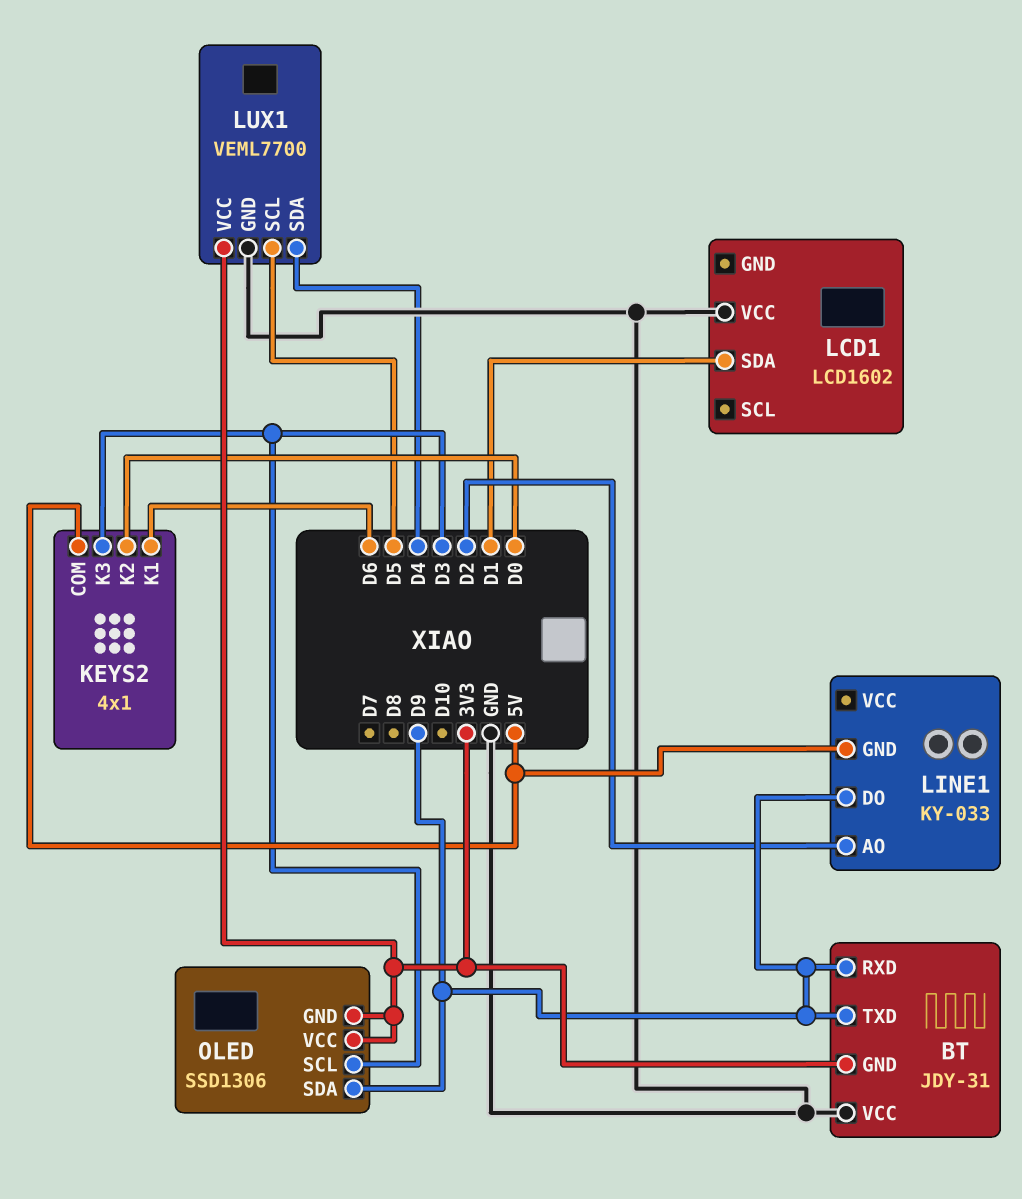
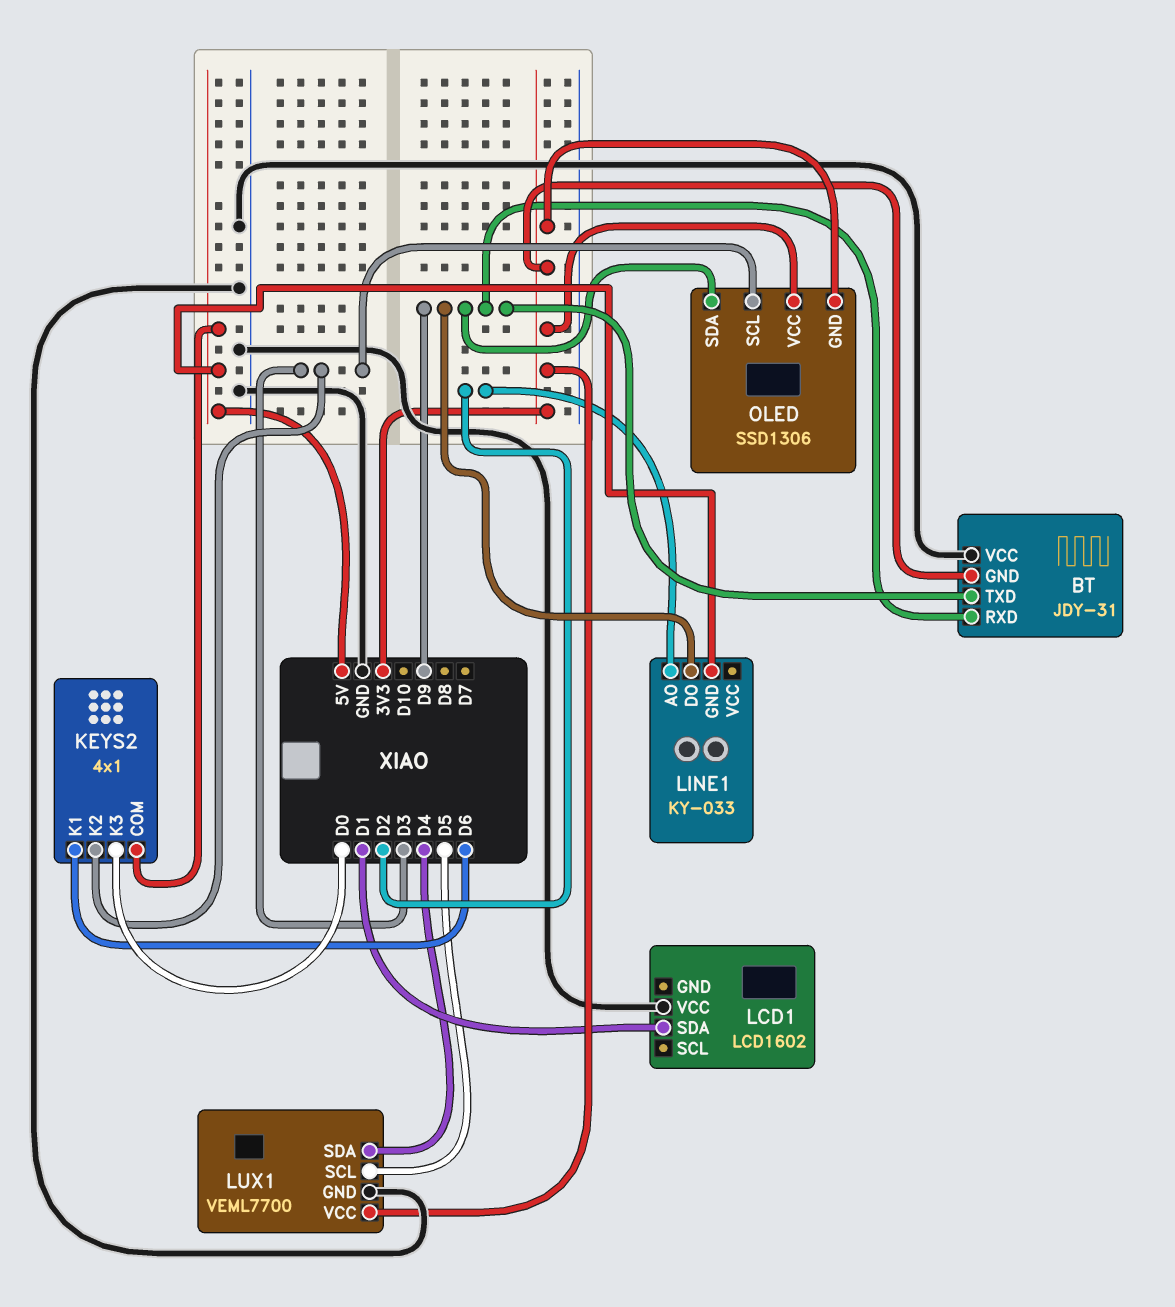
KEYS2 pin K2: D0 -> D3
KEYS2 pin K3: D3 -> D0

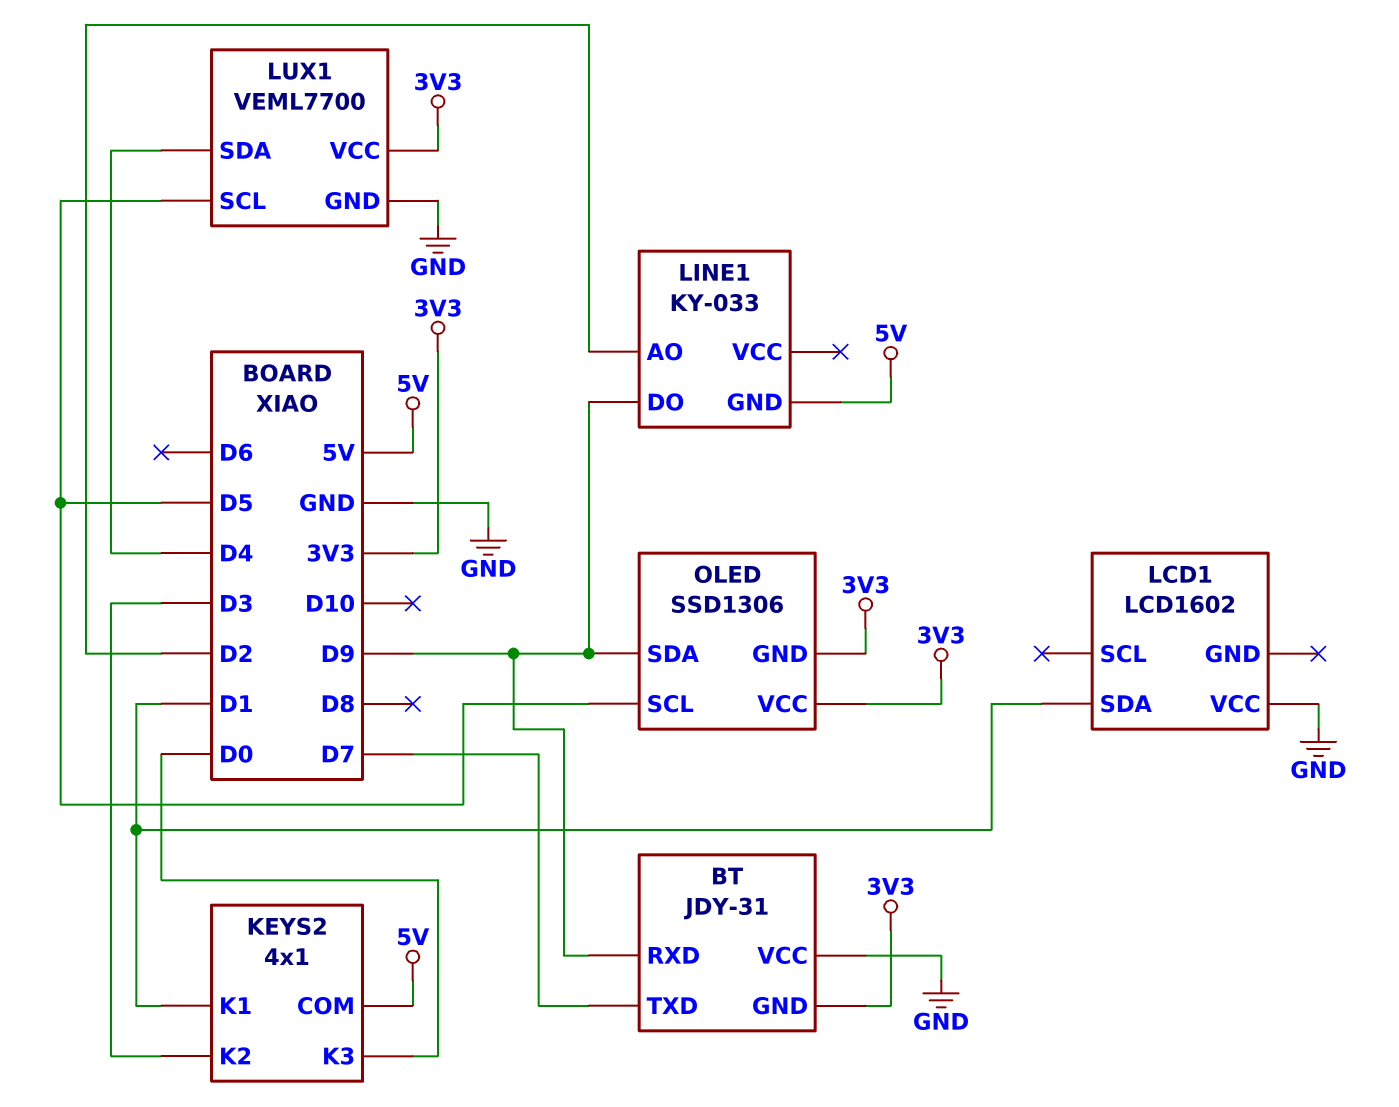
BT pin TXD: D9 -> D7
KEYS2 pin K1: D6 -> D1
OLED pin SCL: D3 -> D5

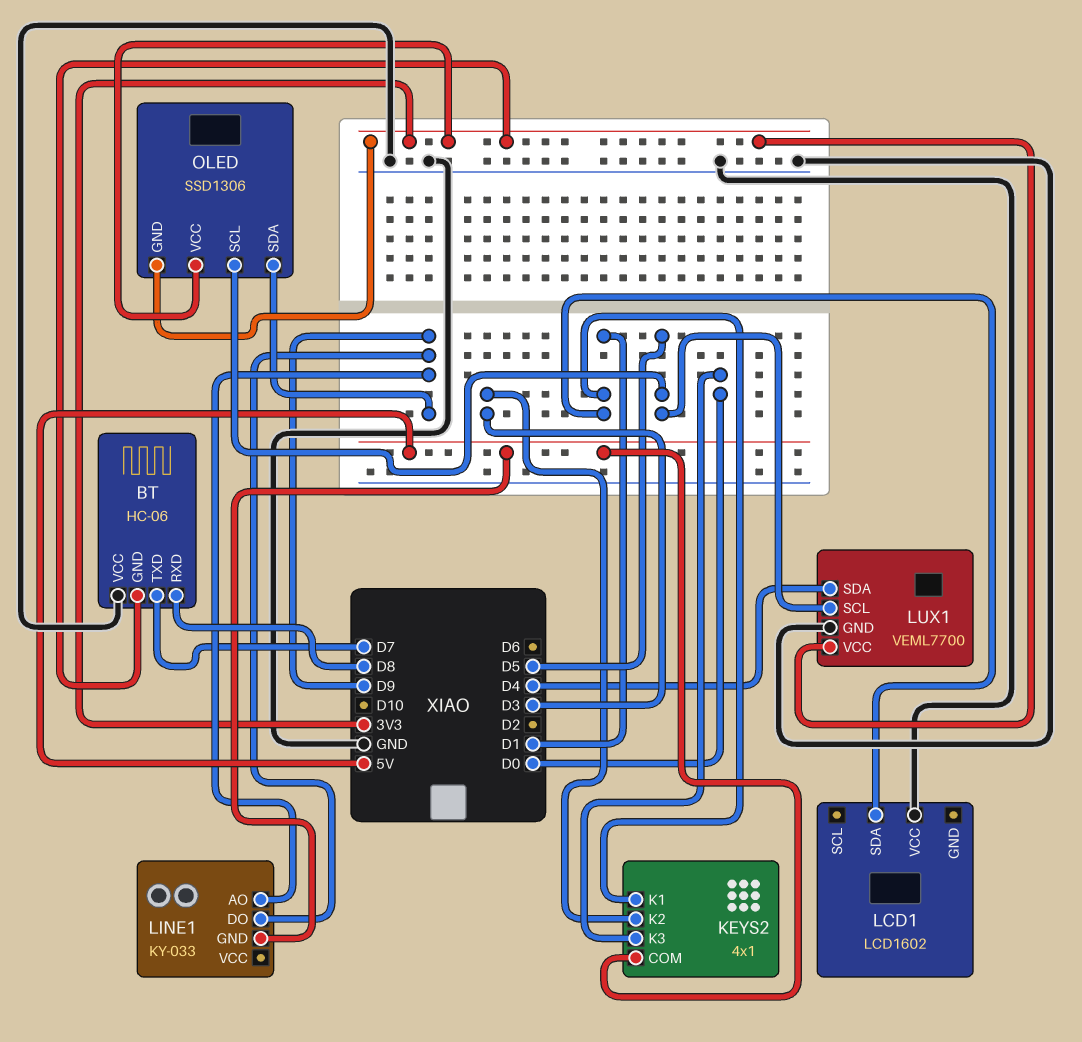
BT: JDY-31 -> HC-06
BT pin RXD: D9 -> D8
LINE1 pin AO: D2 -> D9

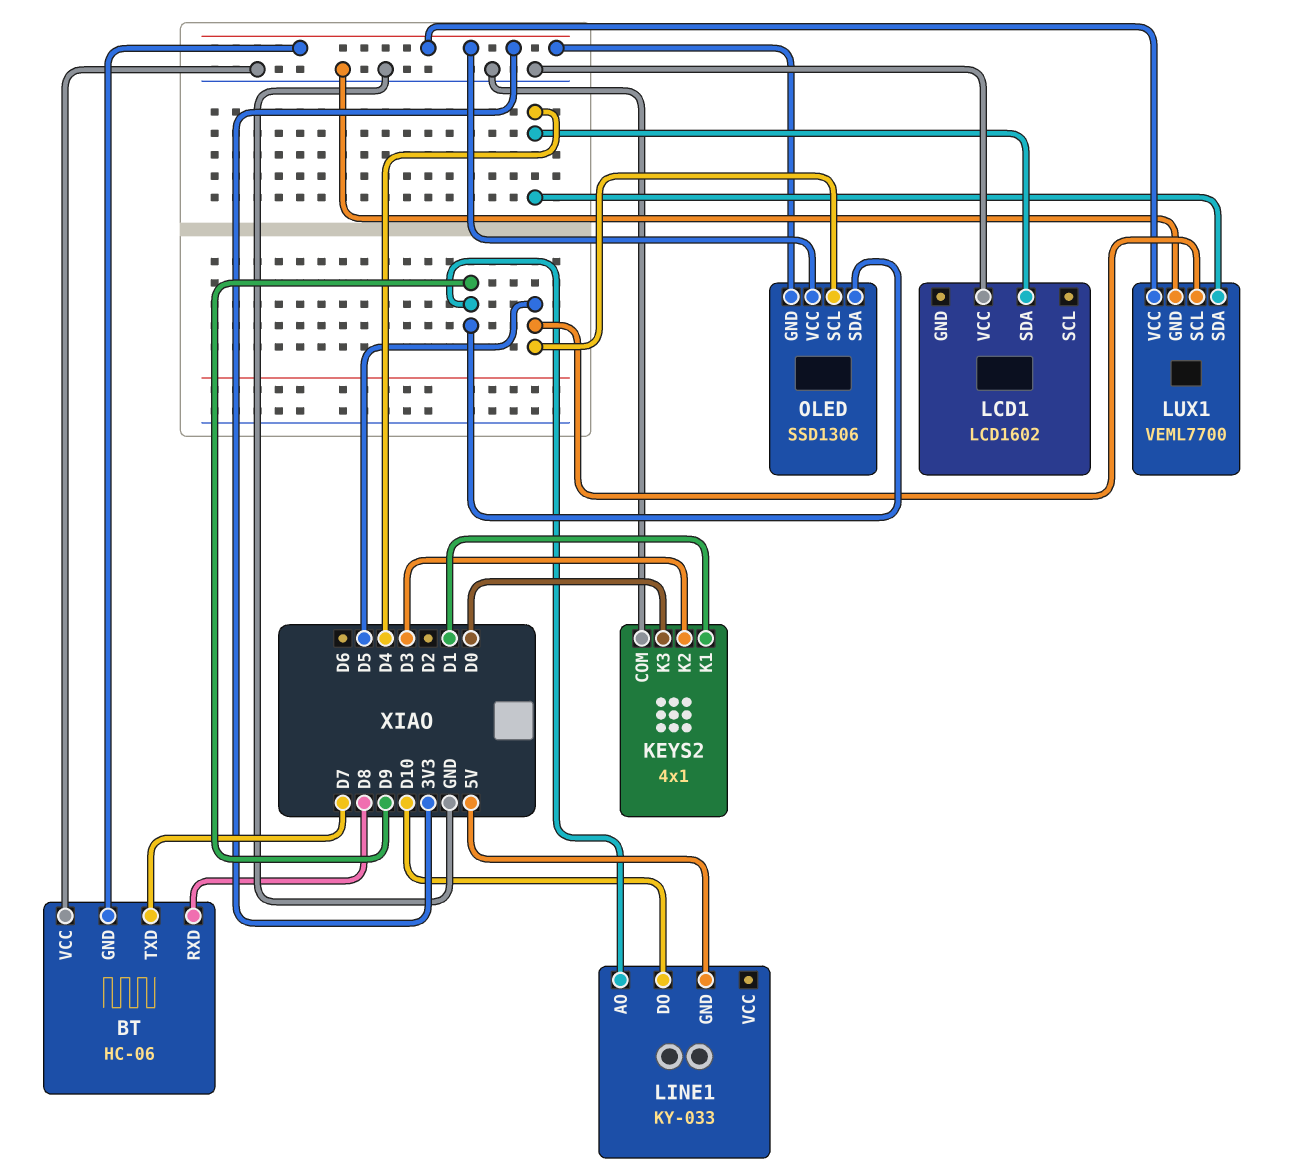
KEYS2 pin COM: 5V -> GND
LCD1 pin SDA: D1 -> D4
LINE1 pin DO: D9 -> D10

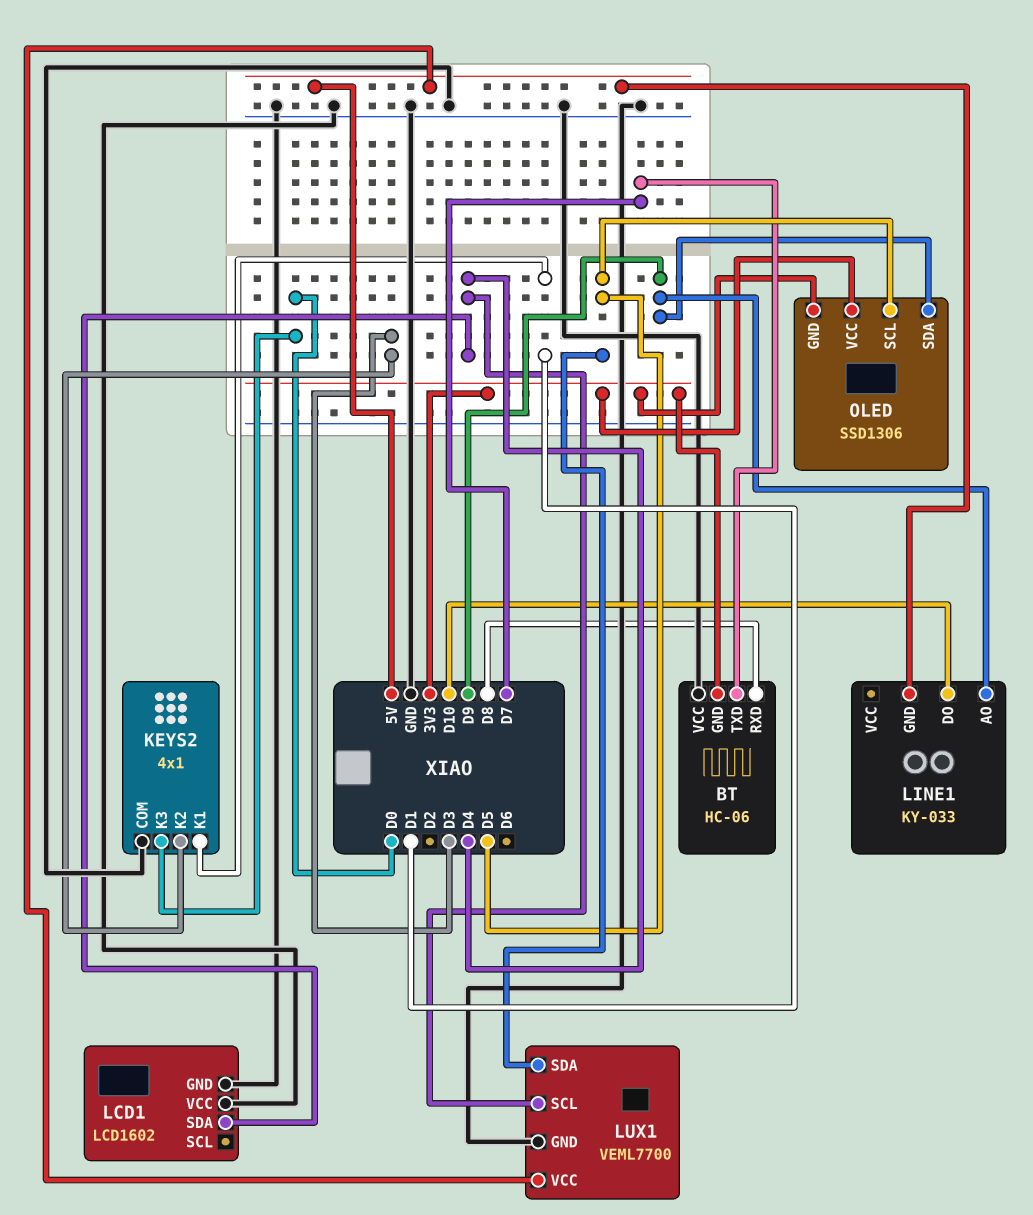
LCD1 pin GND: none -> GND
LUX1 pin SCL: D5 -> D4
LUX1 pin SDA: D4 -> D5
LUX1 pin VCC: 3V3 -> 5V

